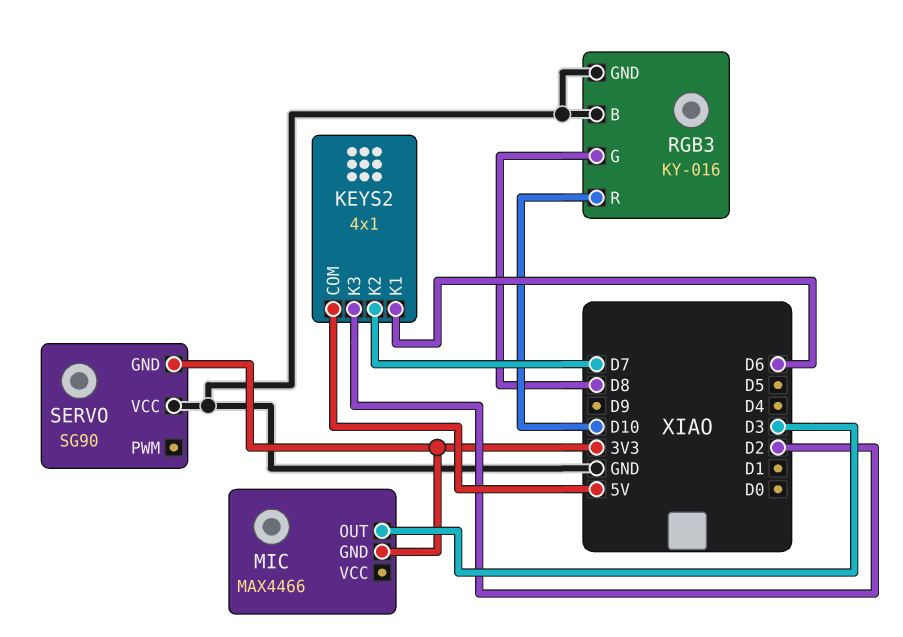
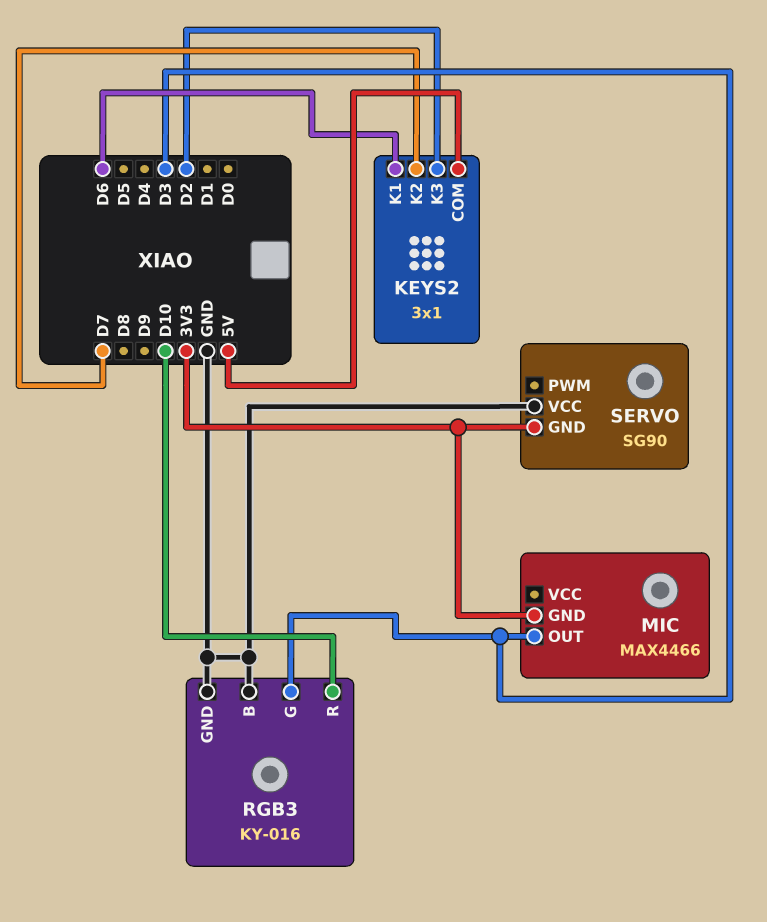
KEYS2: 4x1 -> 3x1
RGB3 pin G: D8 -> D3

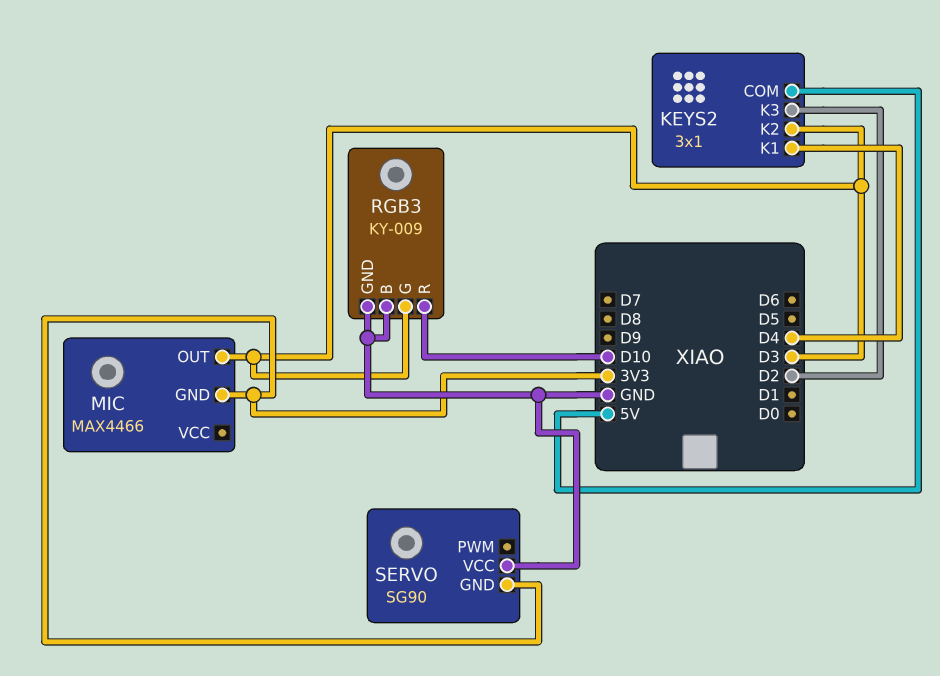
KEYS2 pin K1: D6 -> D4
KEYS2 pin K2: D7 -> D3
RGB3: KY-016 -> KY-009

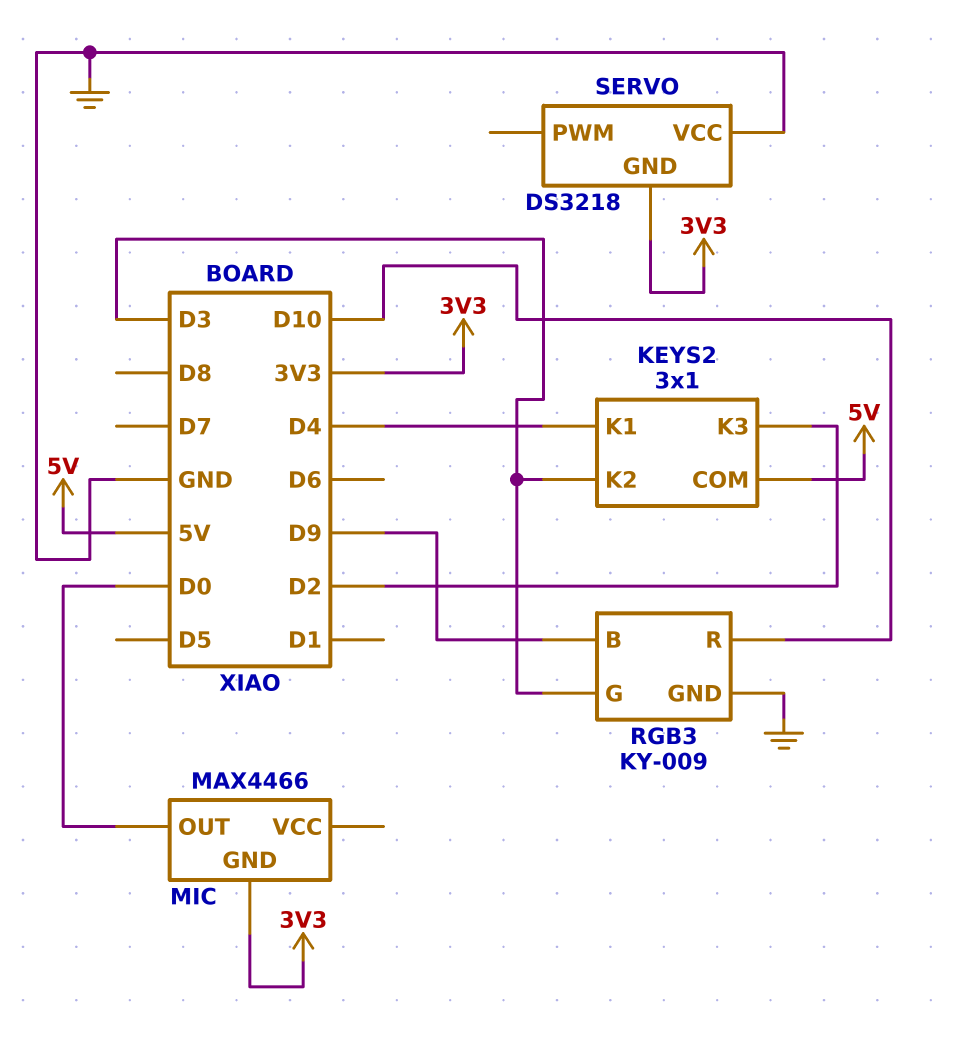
MIC pin OUT: D3 -> D0
RGB3 pin B: GND -> D9
SERVO: SG90 -> DS3218

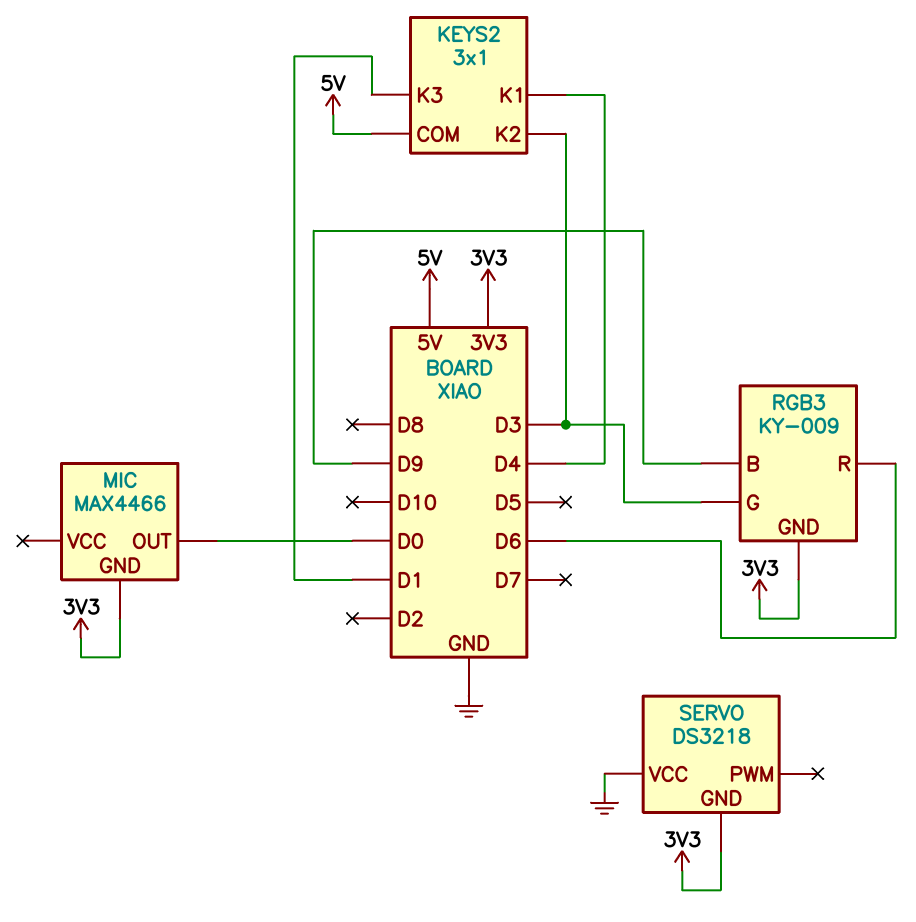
KEYS2 pin K3: D2 -> D1
RGB3 pin GND: GND -> 3V3
RGB3 pin R: D10 -> D6

